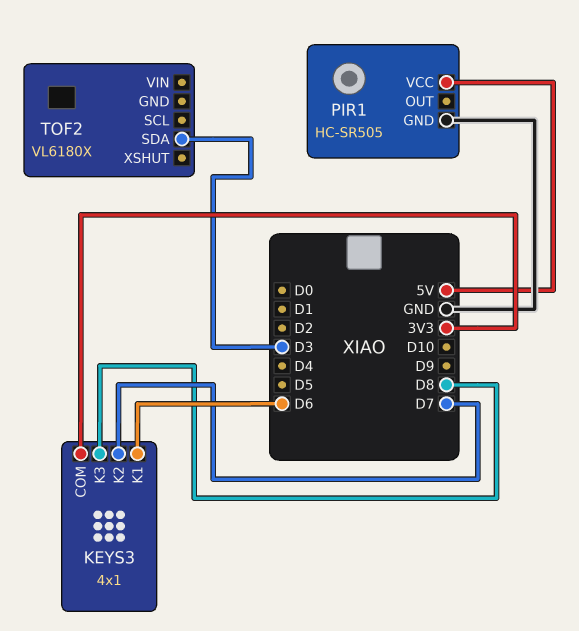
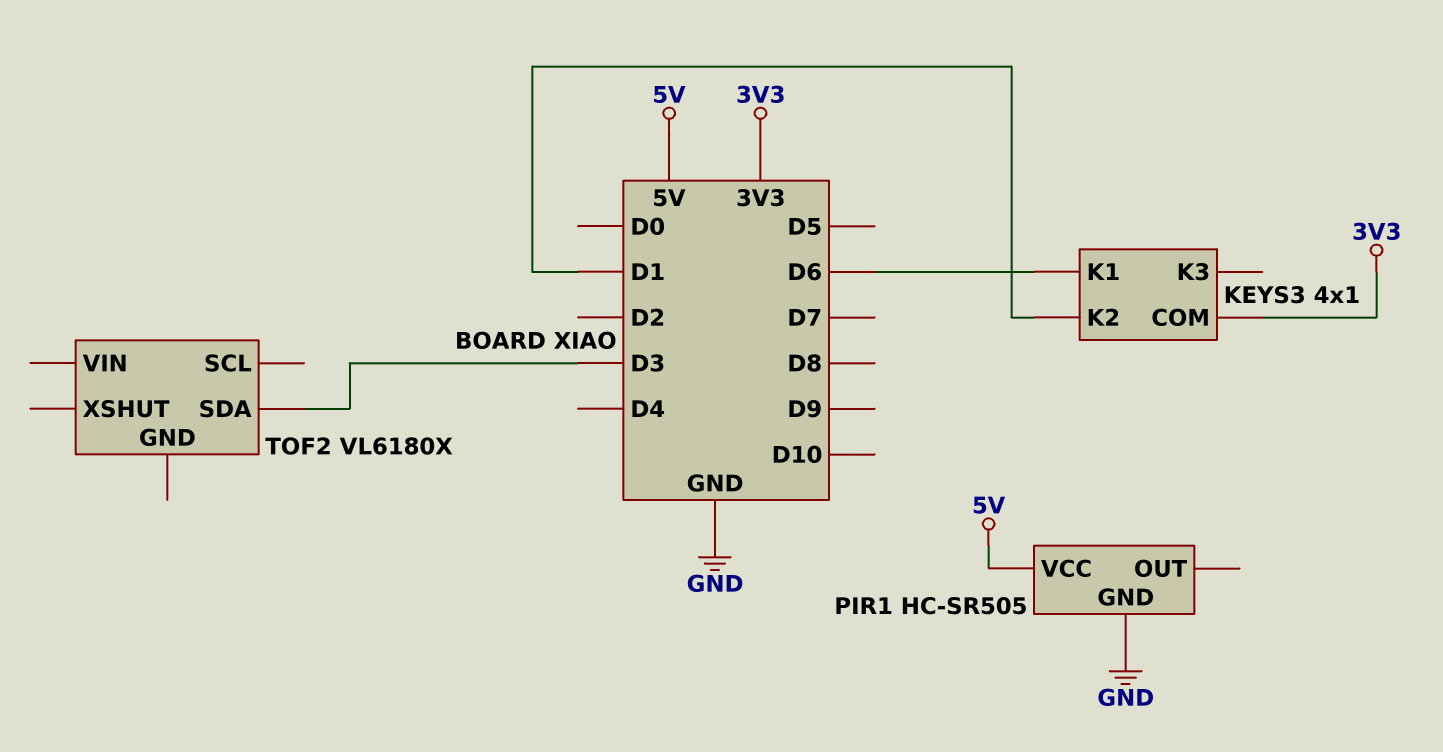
KEYS3 pin K2: D7 -> D1
KEYS3 pin K3: D8 -> none

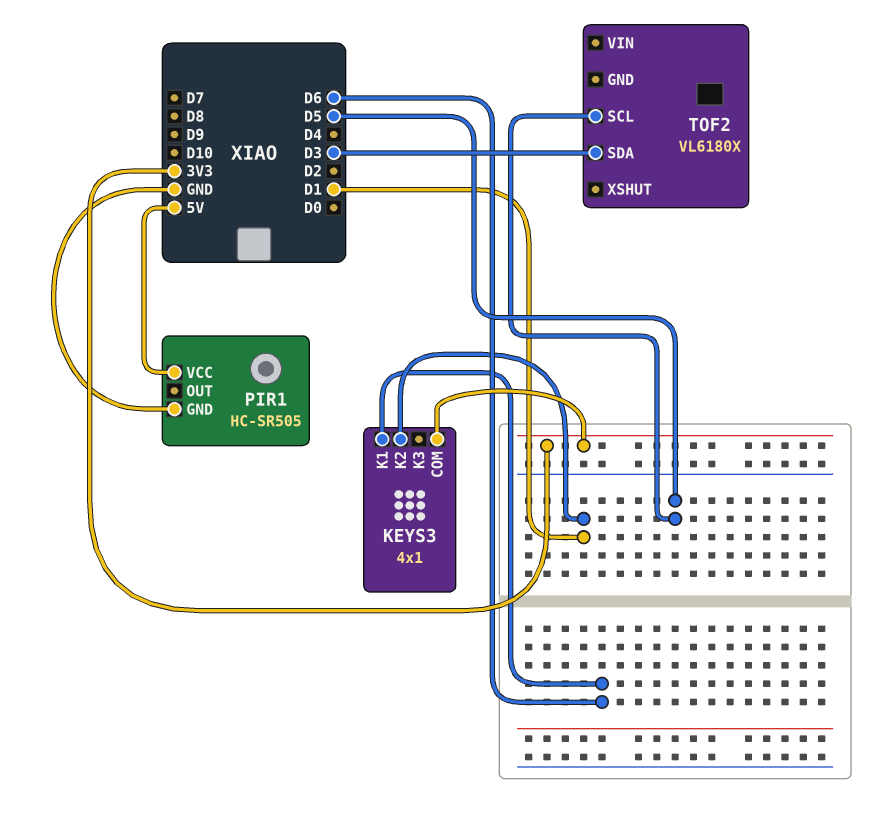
TOF2 pin SCL: none -> D5

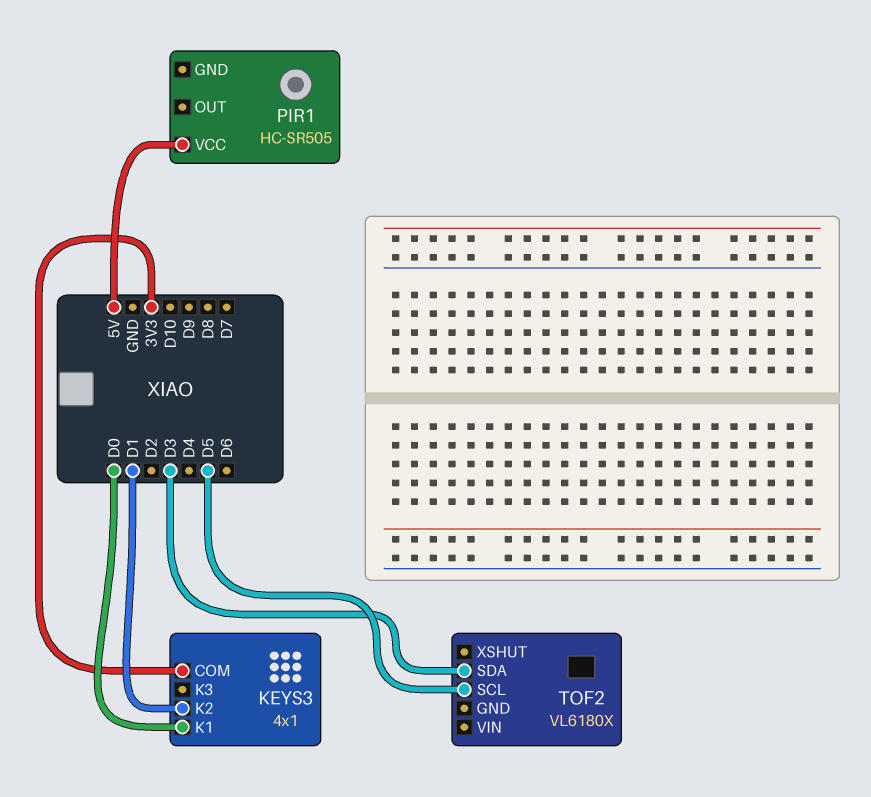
KEYS3 pin K1: D6 -> D0
PIR1 pin GND: GND -> none

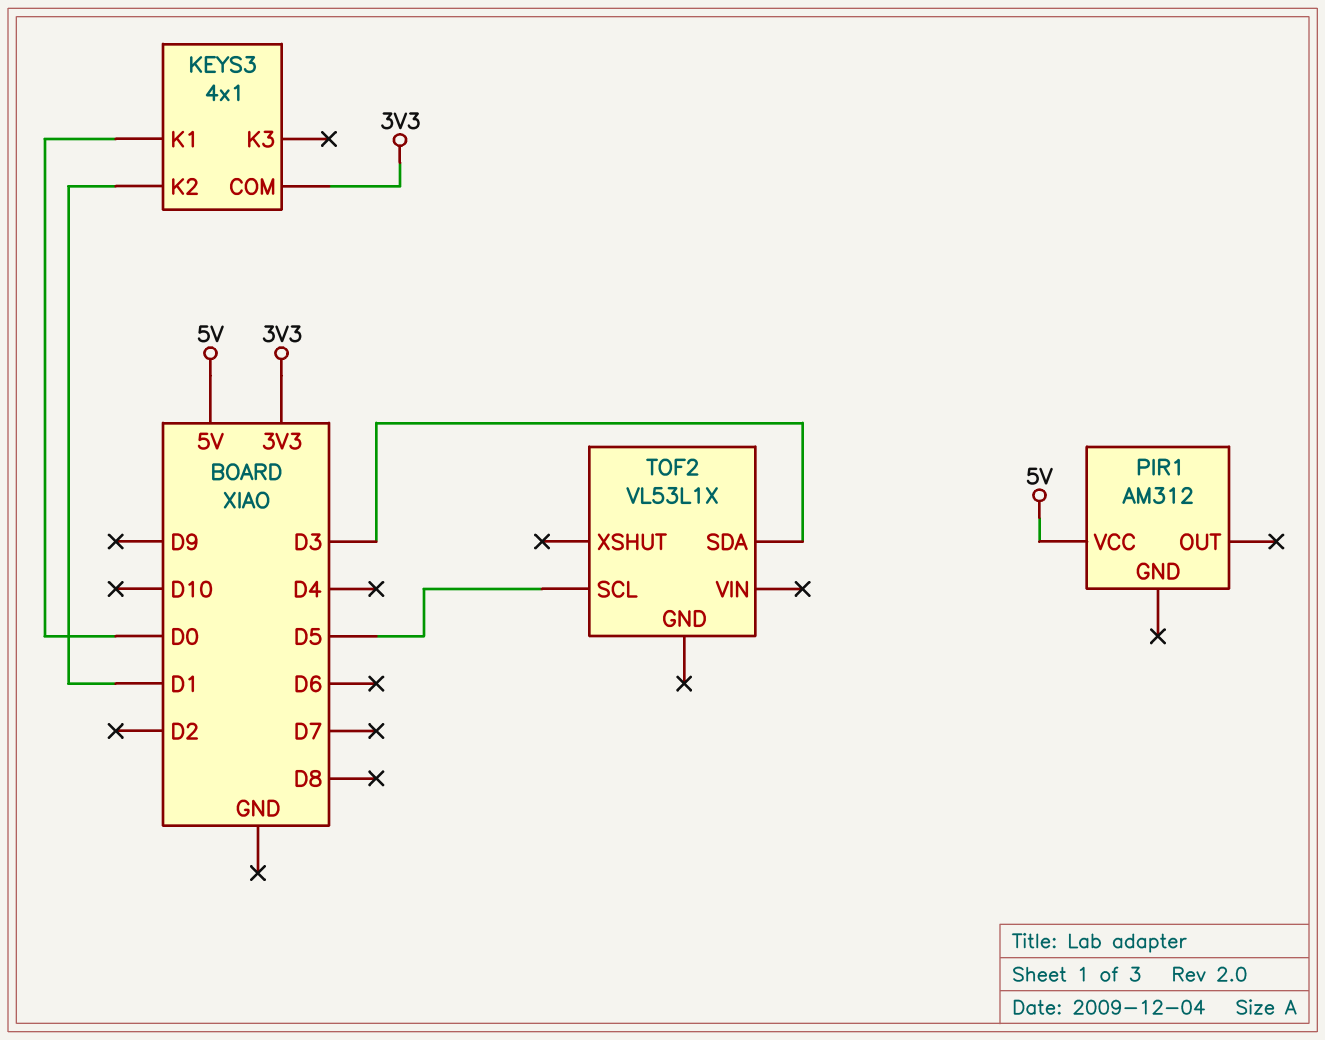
PIR1: HC-SR505 -> AM312
TOF2: VL6180X -> VL53L1X

